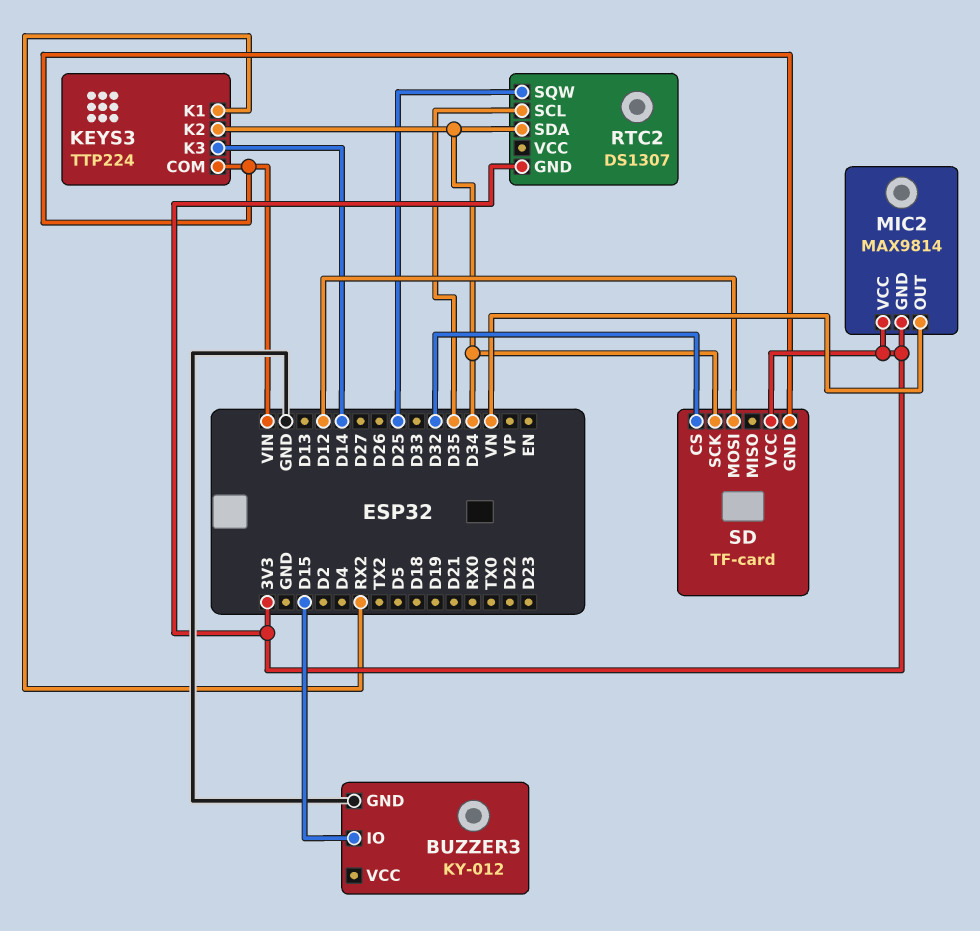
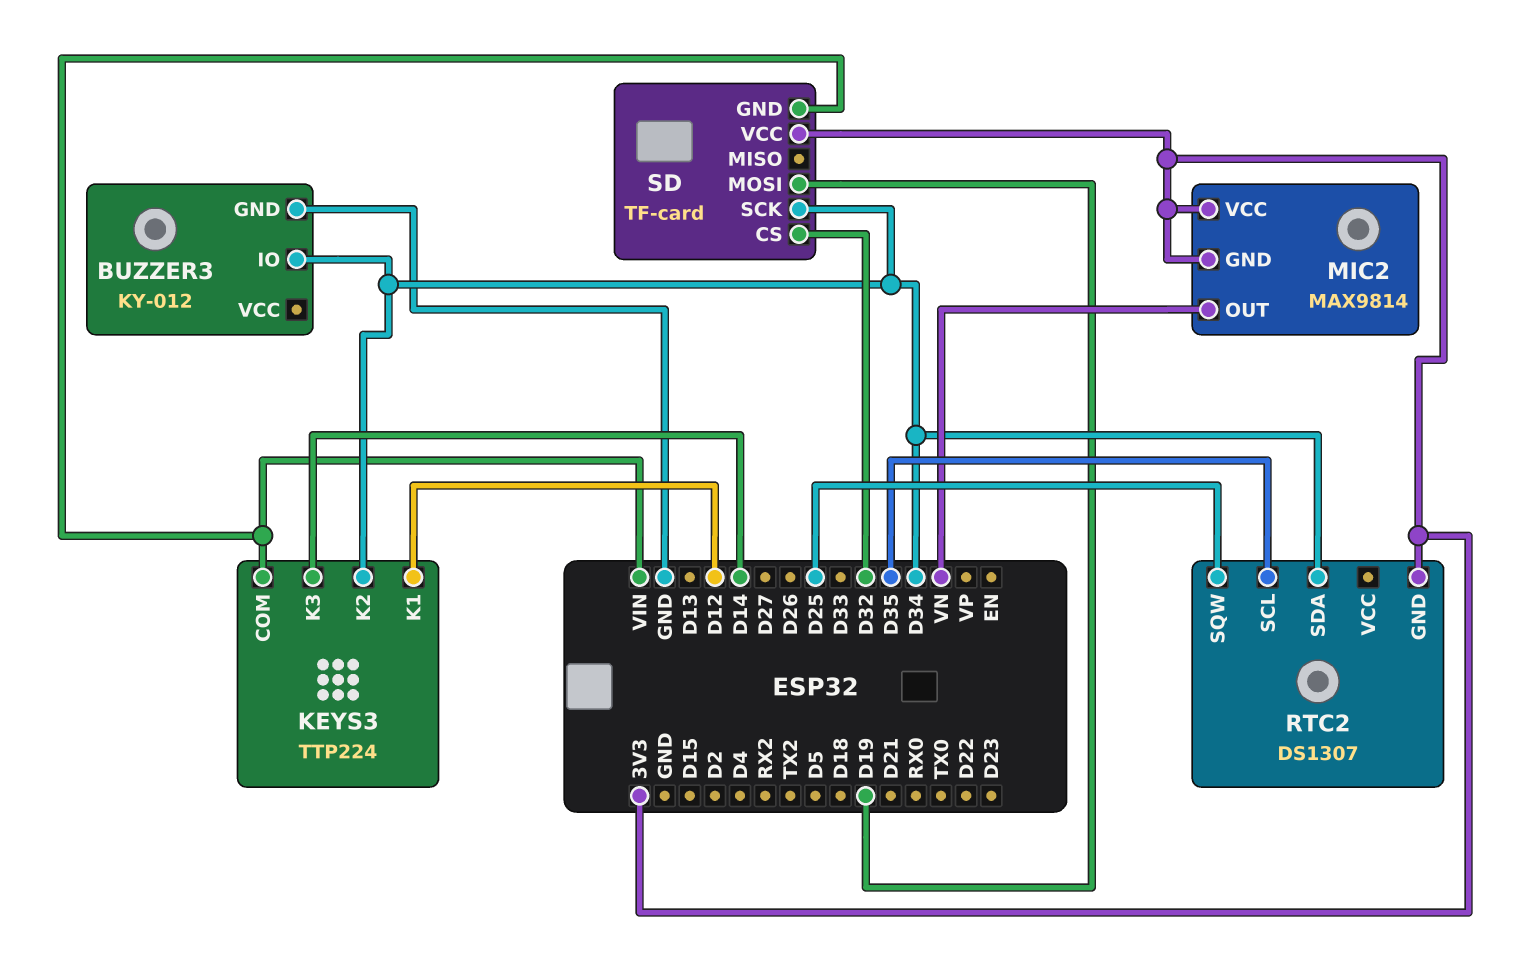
BUZZER3 pin IO: D15 -> D34
KEYS3 pin K1: RX2 -> D12
SD pin MOSI: D12 -> D19

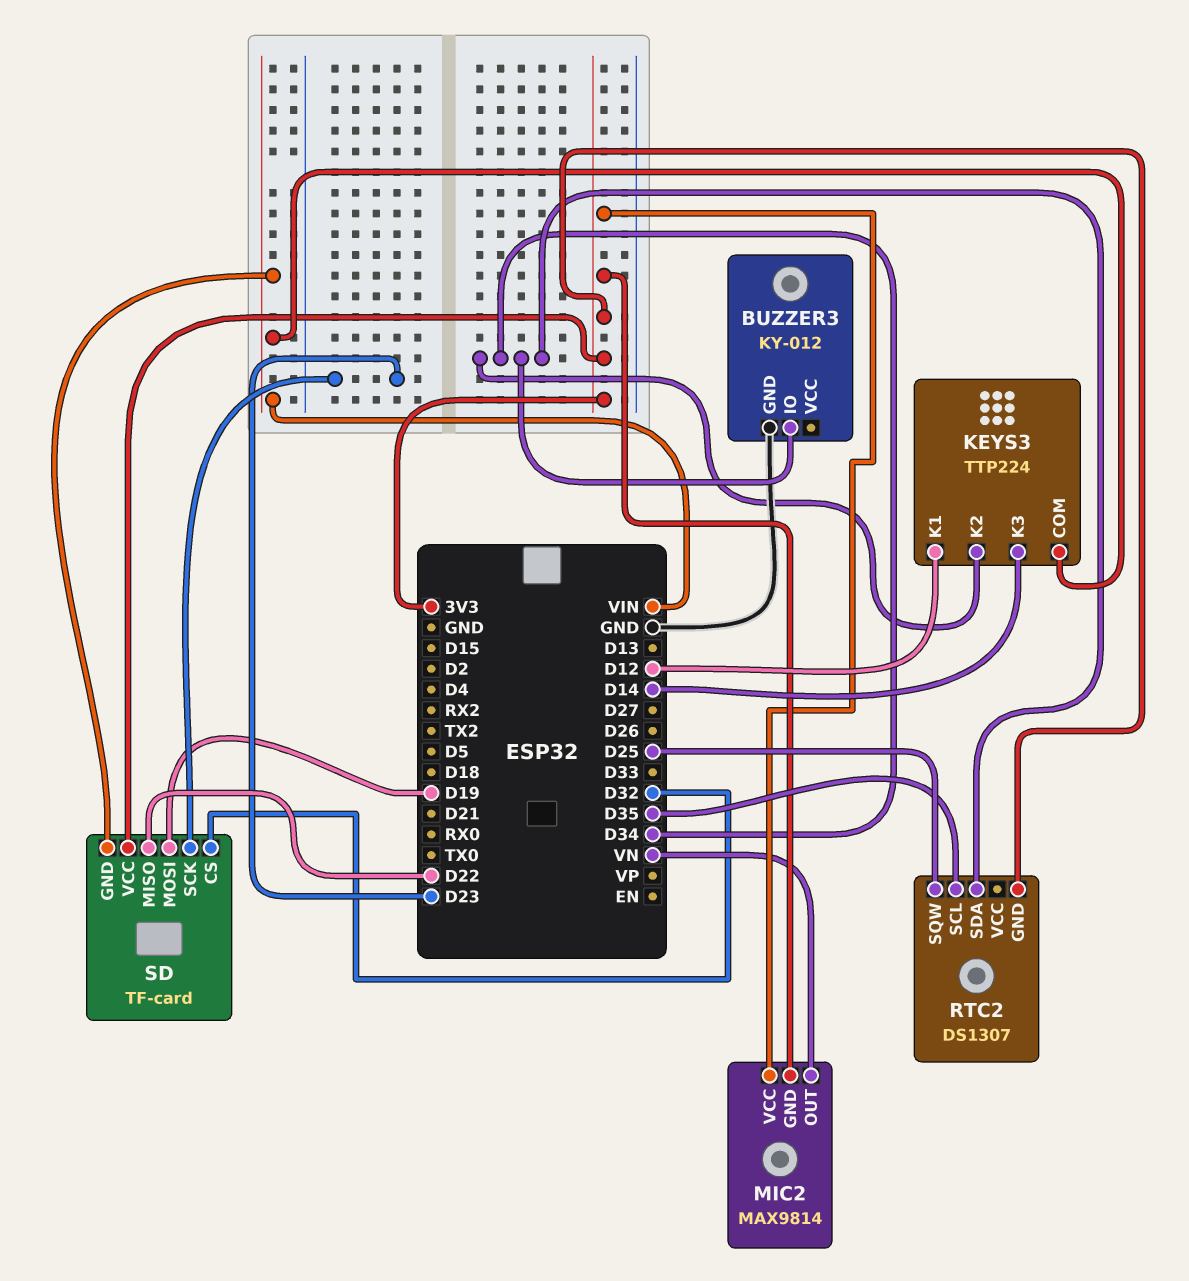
SD pin MISO: none -> D22
SD pin SCK: D34 -> D23

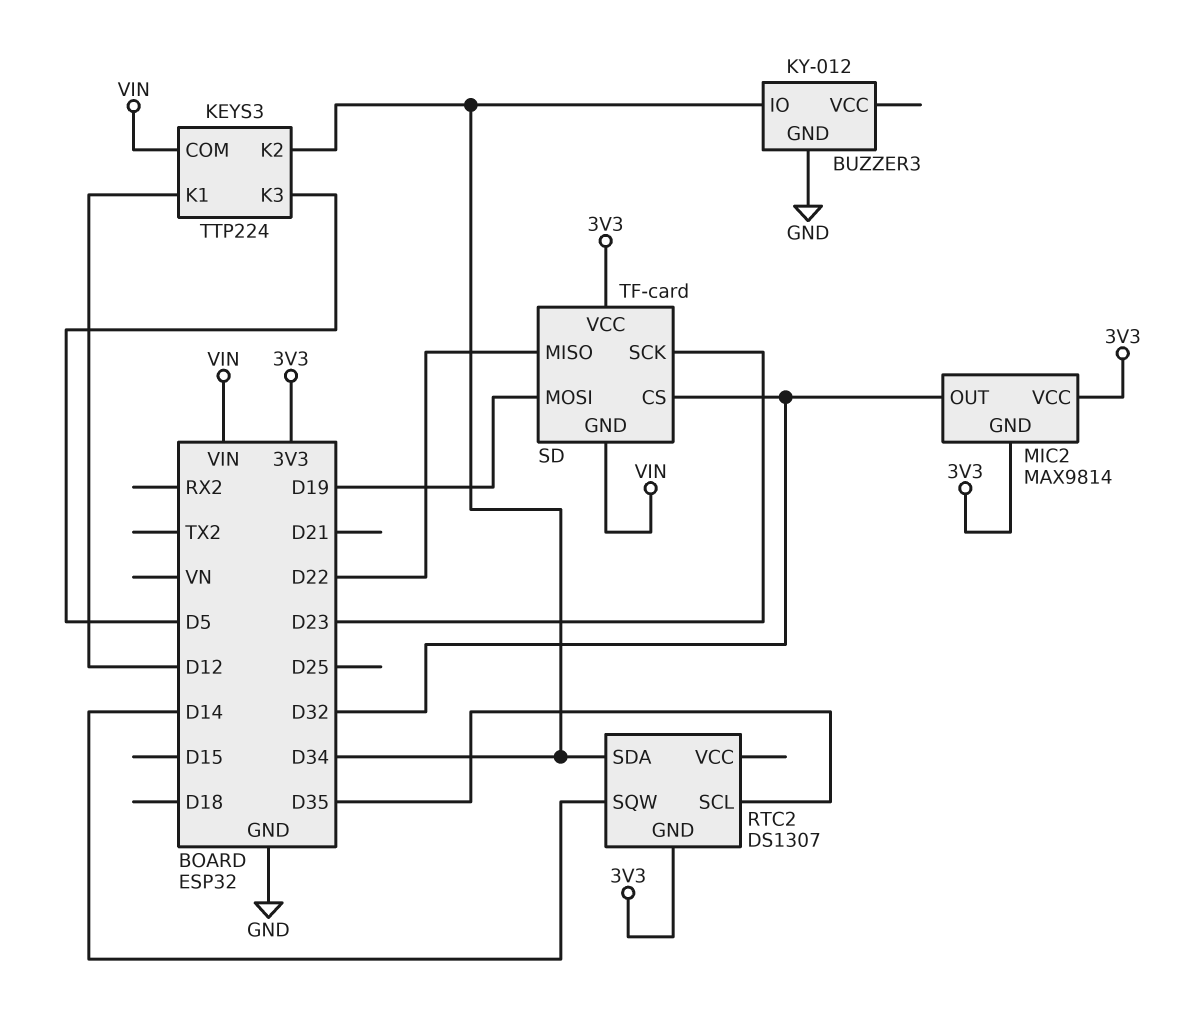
KEYS3 pin K3: D14 -> D5
MIC2 pin OUT: VN -> D32
RTC2 pin SQW: D25 -> D14

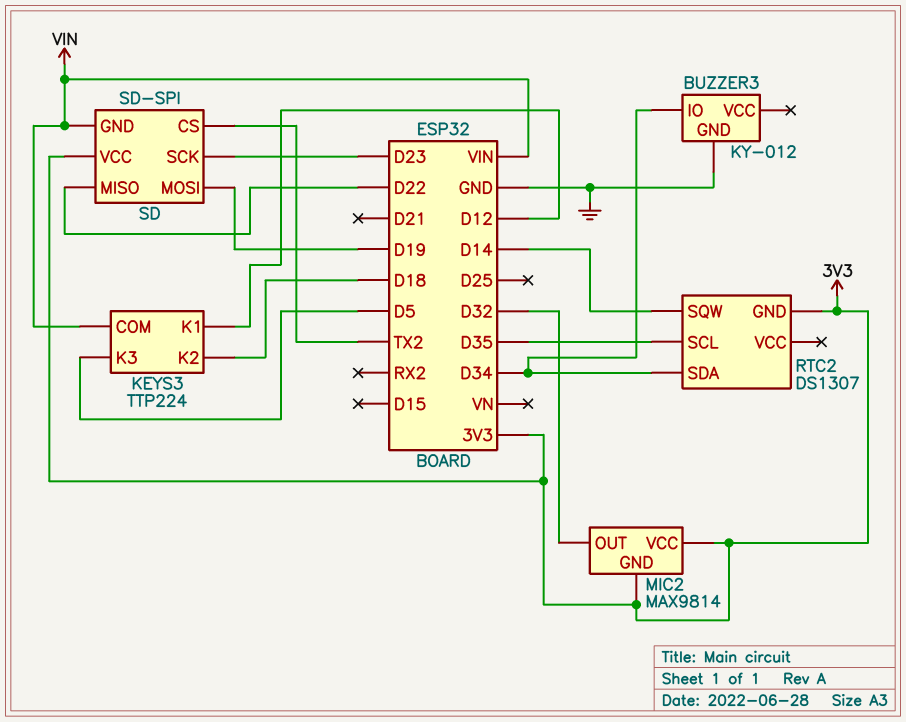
KEYS3 pin K2: D34 -> D18
SD: TF-card -> SD-SPI
SD pin CS: D32 -> TX2

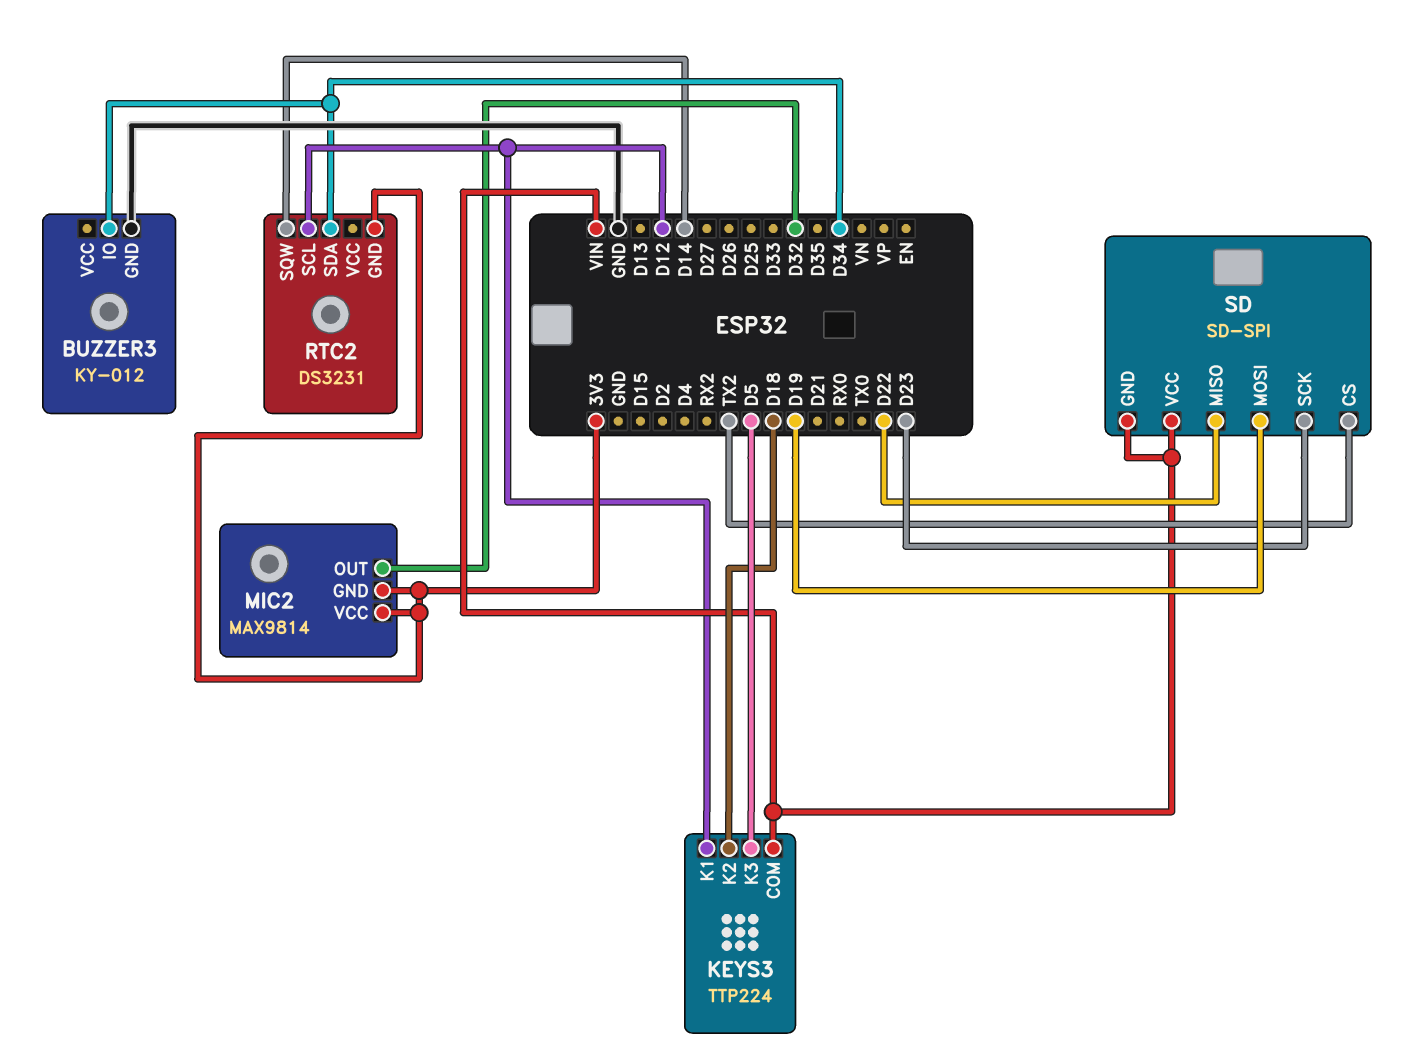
RTC2: DS1307 -> DS3231
RTC2 pin SCL: D35 -> D12
SD pin VCC: 3V3 -> VIN

